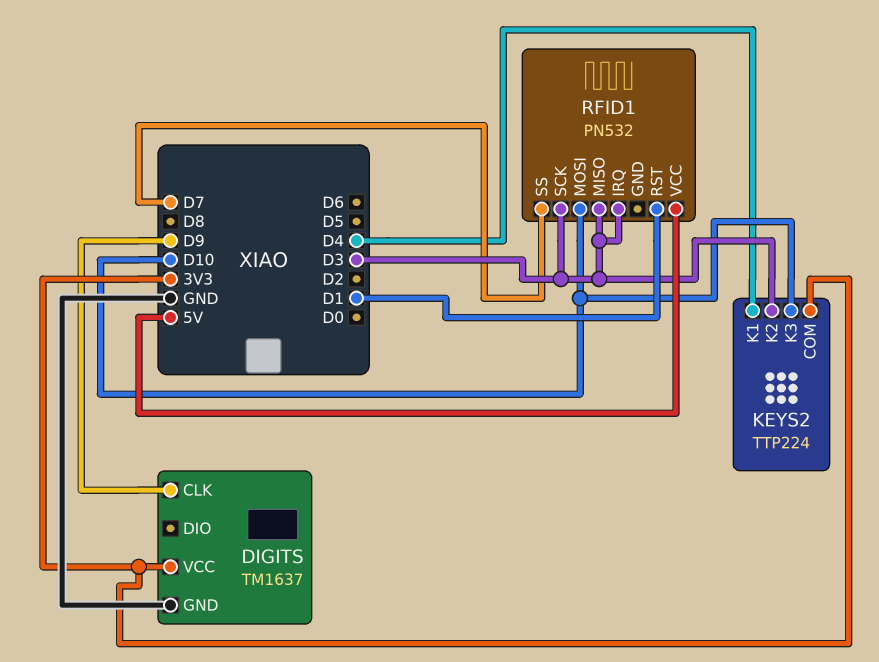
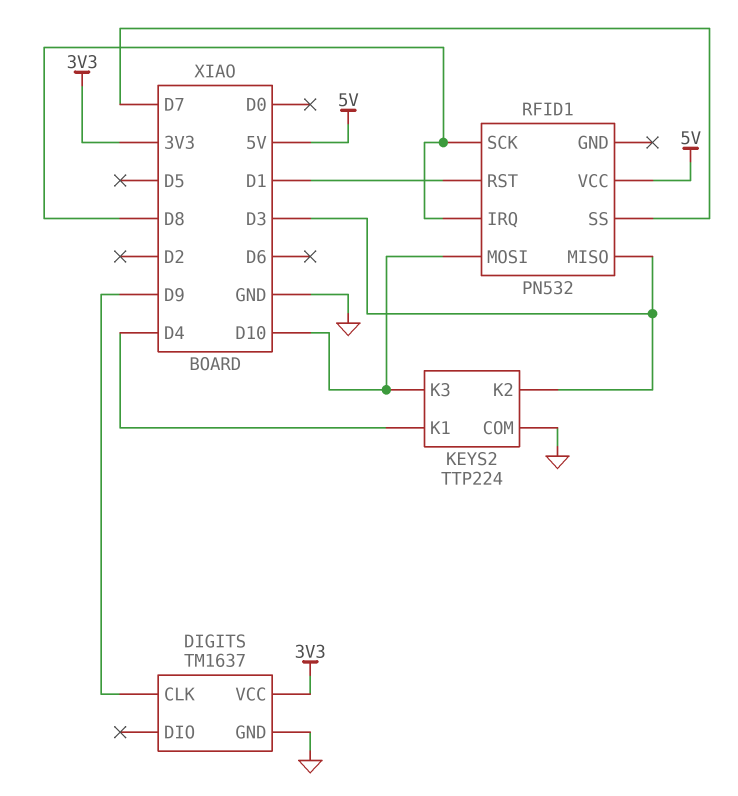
KEYS2 pin COM: 3V3 -> GND
RFID1 pin IRQ: D3 -> D8
RFID1 pin SCK: D3 -> D8

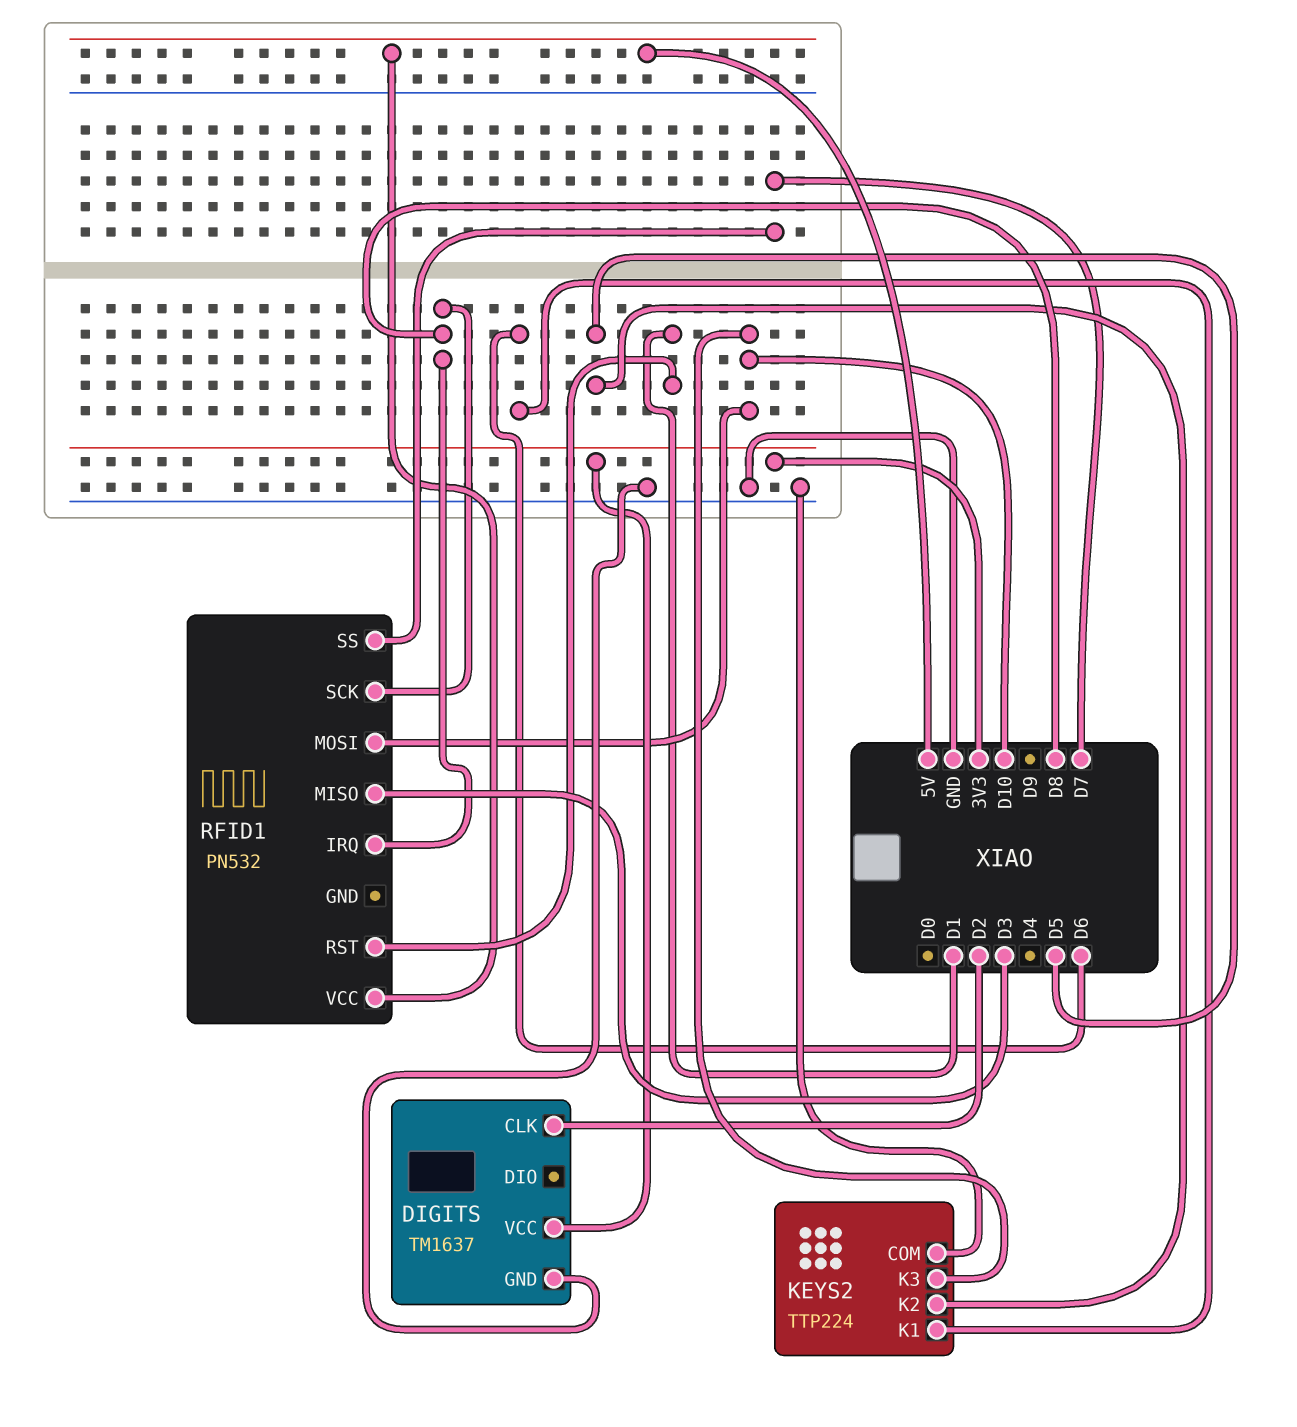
DIGITS pin CLK: D9 -> D2
KEYS2 pin K1: D4 -> D6
KEYS2 pin K2: D3 -> D5

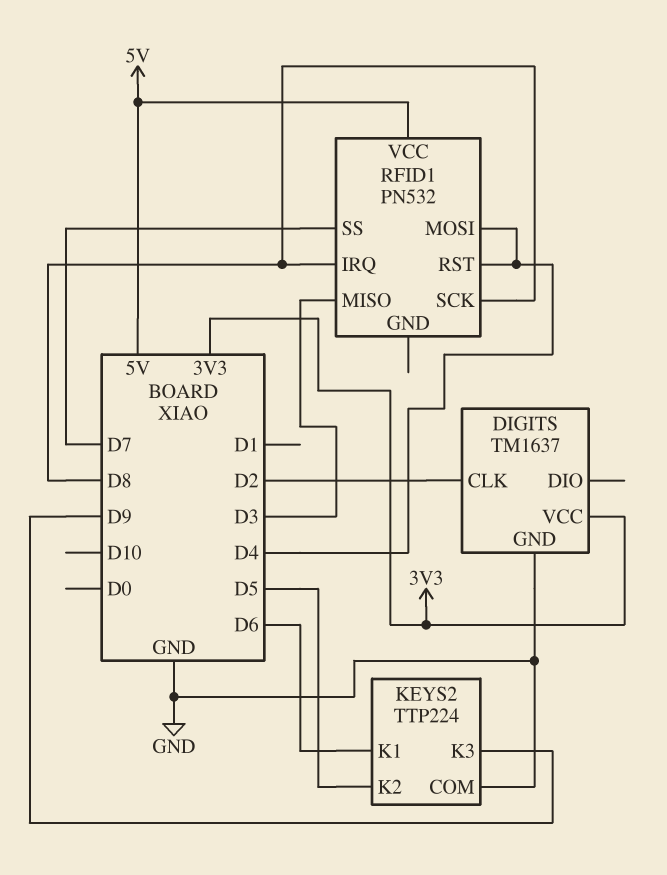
KEYS2 pin K3: D10 -> D9
RFID1 pin MOSI: D10 -> D4
RFID1 pin RST: D1 -> D4

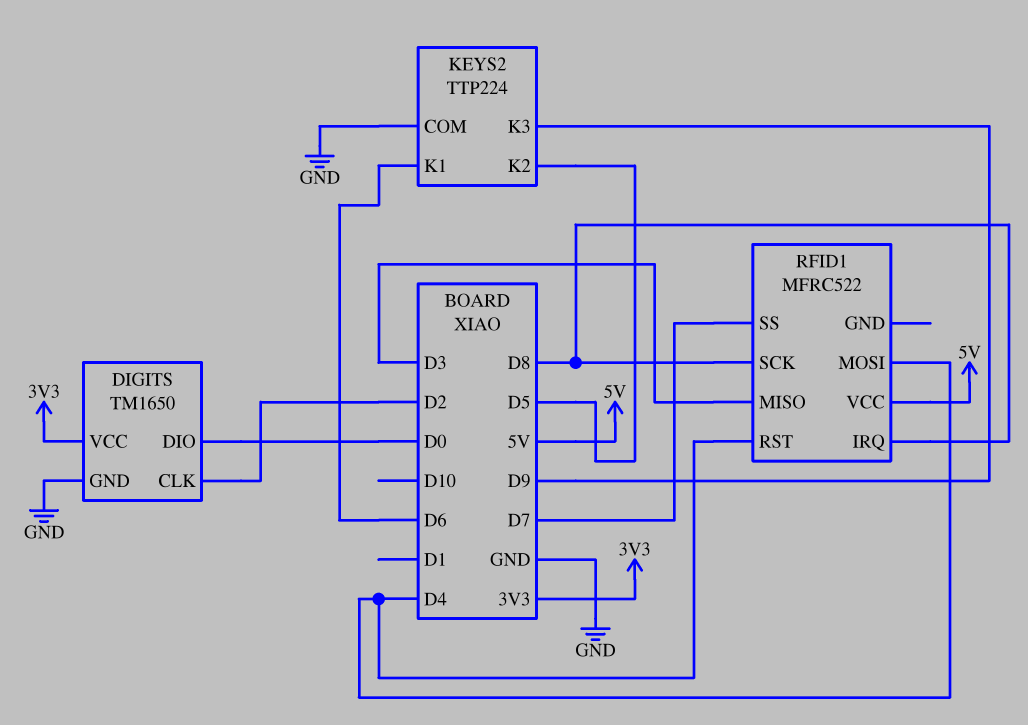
DIGITS: TM1637 -> TM1650
DIGITS pin DIO: none -> D0
RFID1: PN532 -> MFRC522

